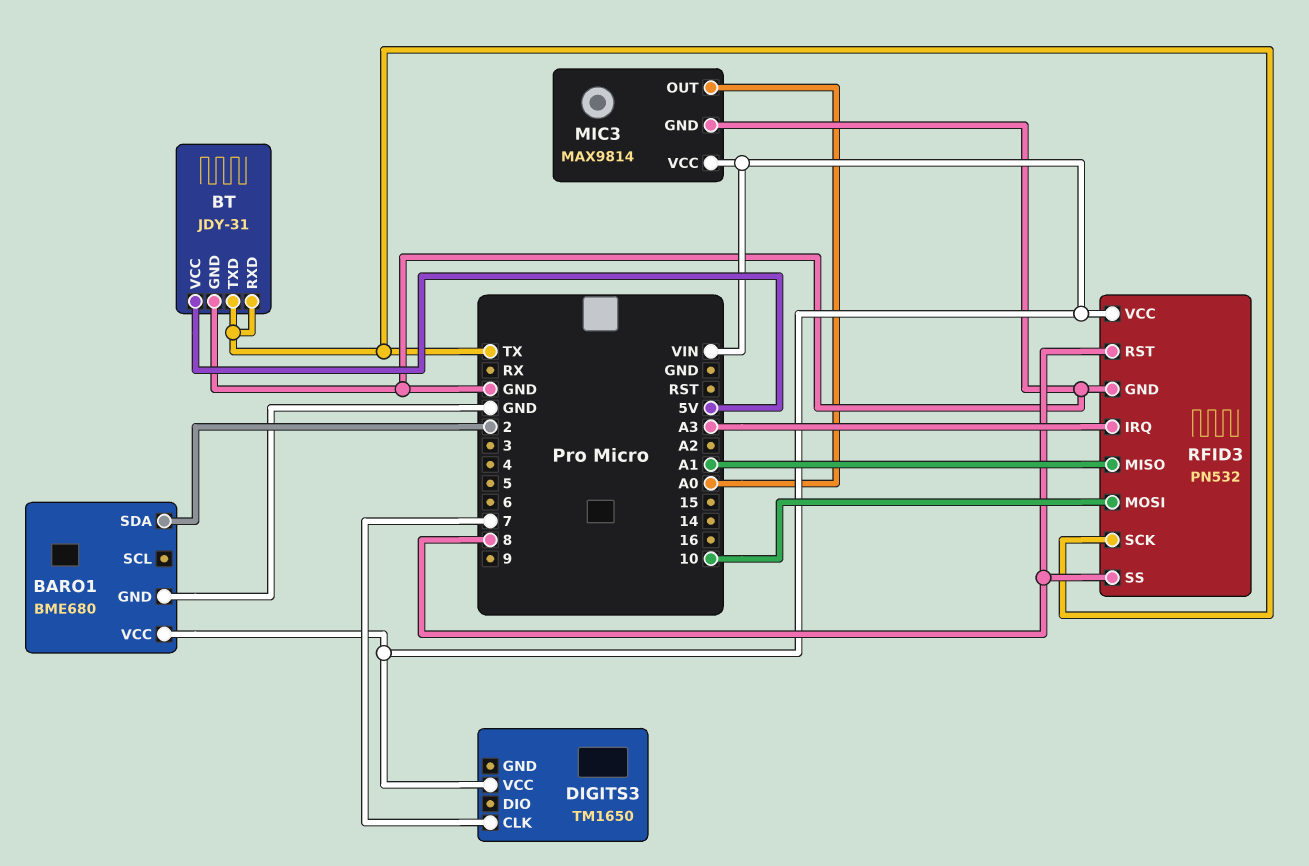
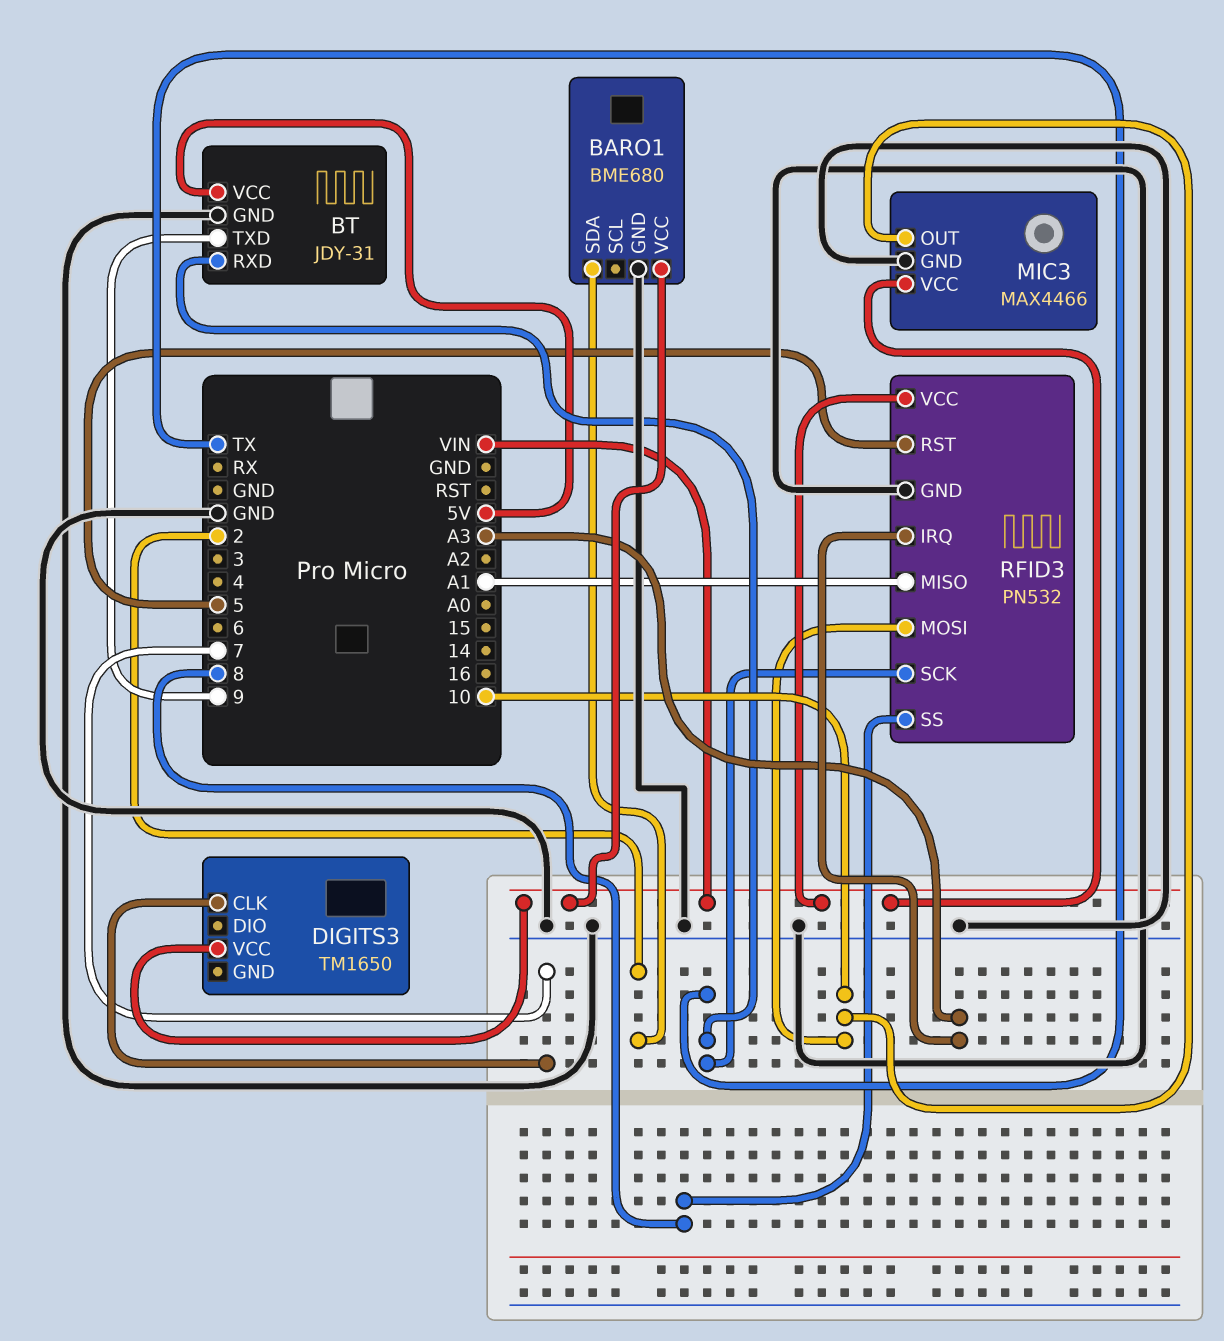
BT pin TXD: TX -> 9
MIC3: MAX9814 -> MAX4466
MIC3 pin OUT: A0 -> 10
RFID3 pin RST: 8 -> 5

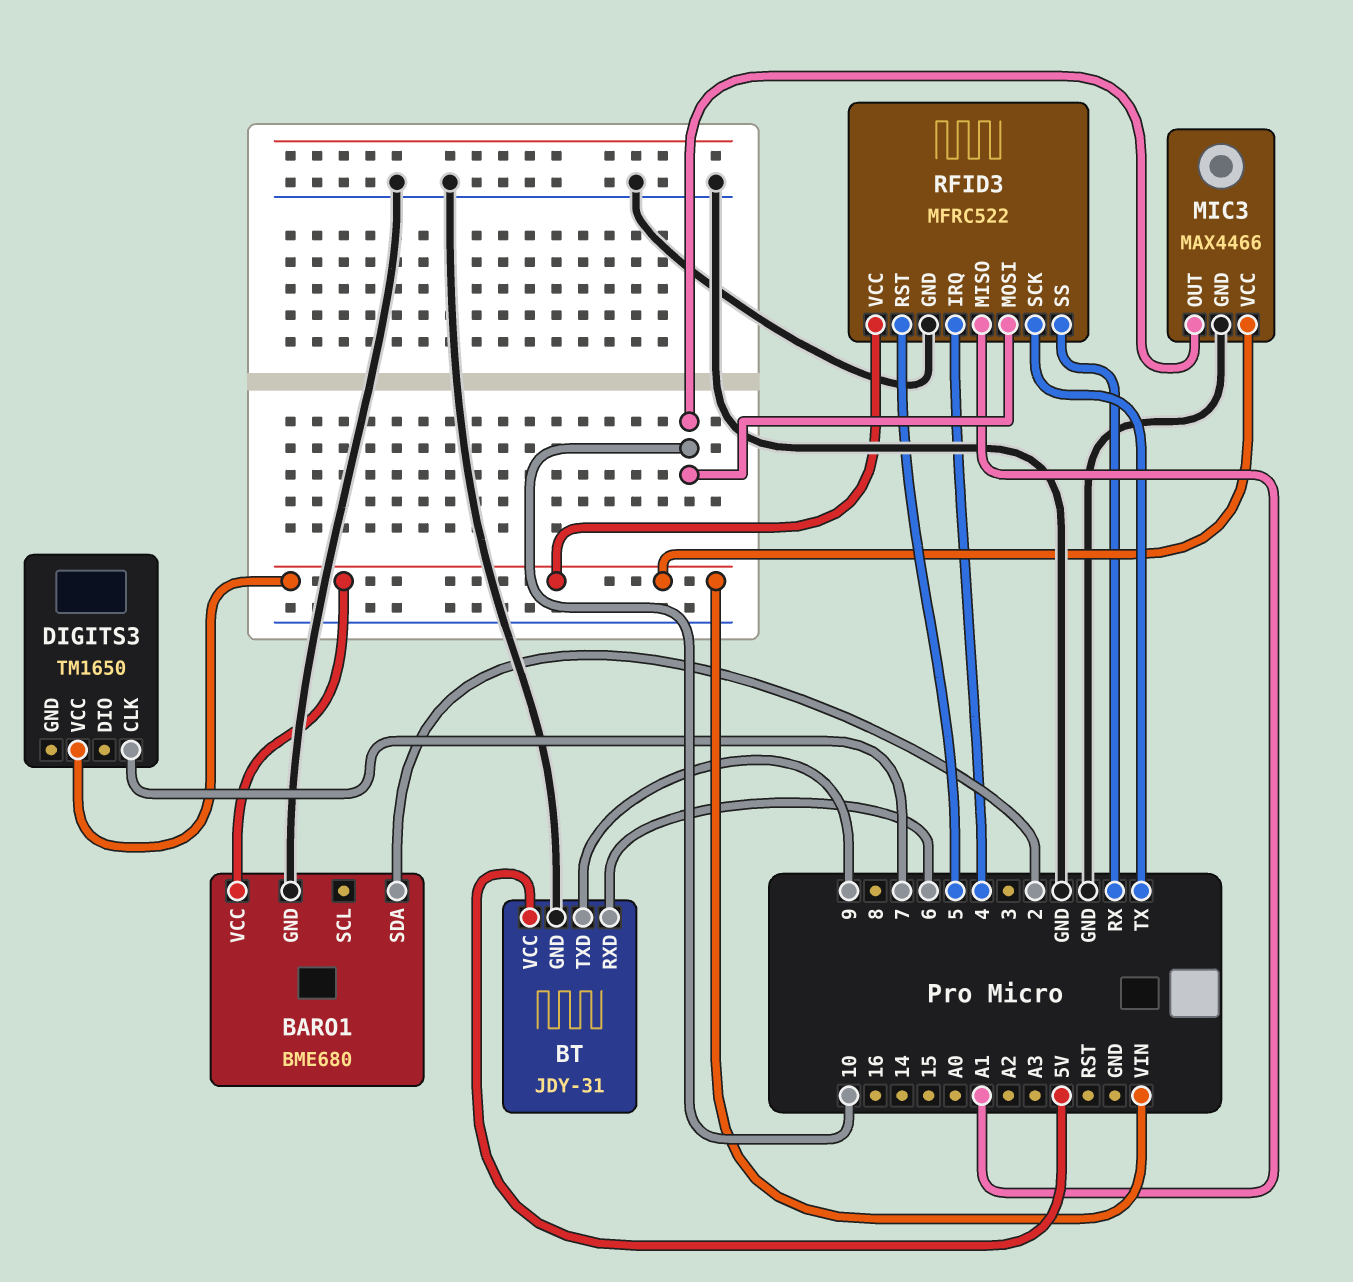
BT pin RXD: TX -> 6
RFID3: PN532 -> MFRC522
RFID3 pin IRQ: A3 -> 4
RFID3 pin SS: 8 -> RX

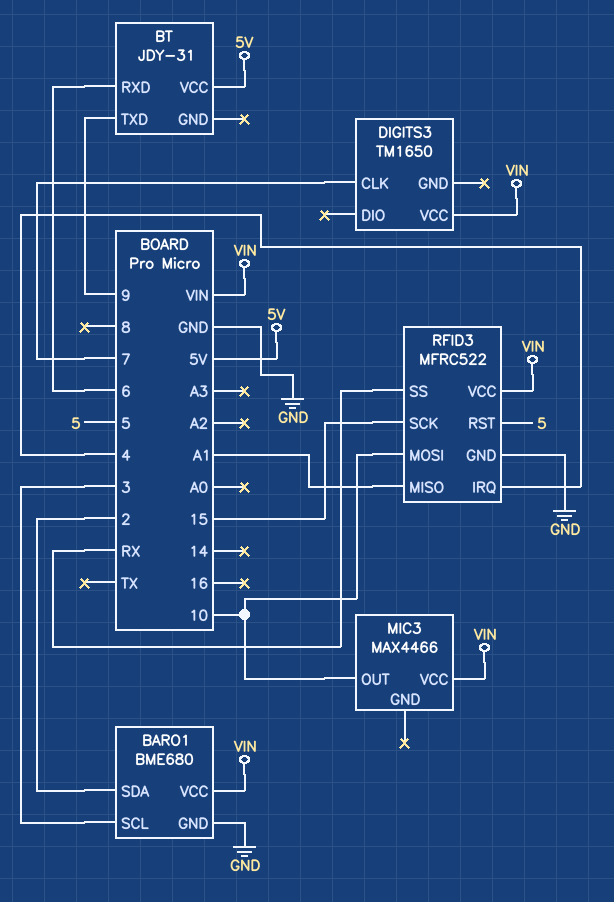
BARO1 pin SCL: none -> 3
BT pin GND: GND -> none
MIC3 pin GND: GND -> none
RFID3 pin SCK: TX -> 15

